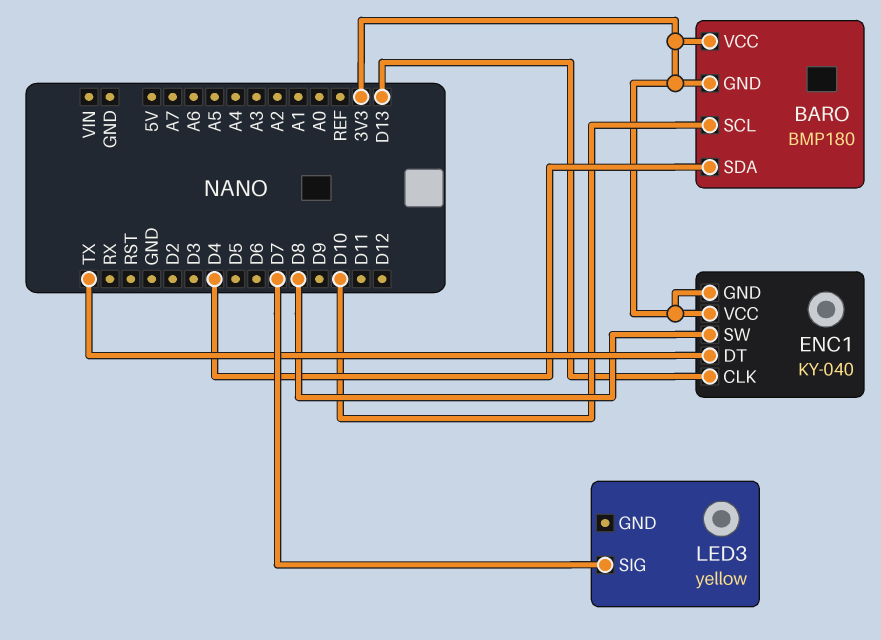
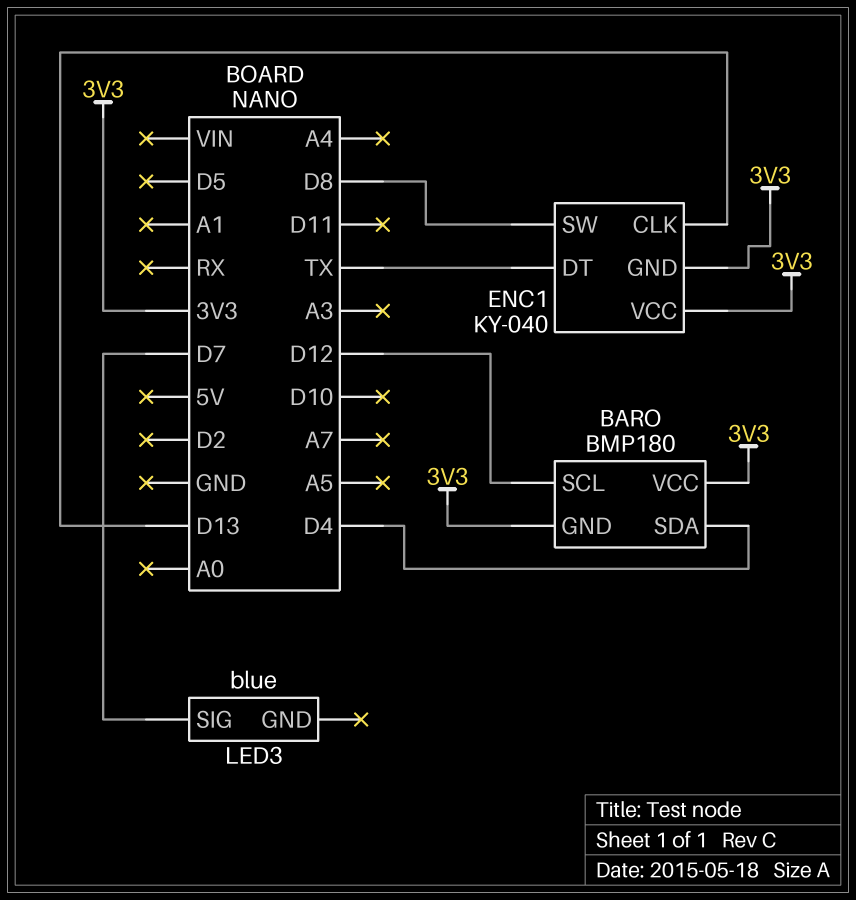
BARO pin SCL: D10 -> D12
LED3: yellow -> blue

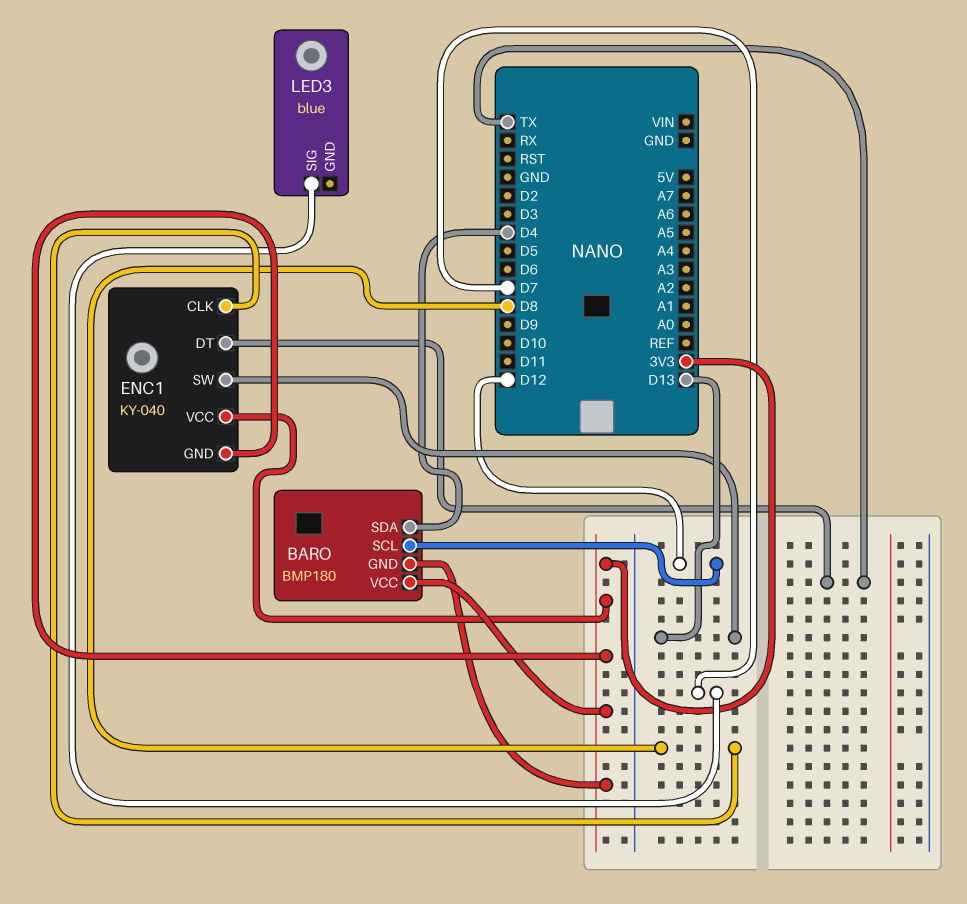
ENC1 pin CLK: D13 -> D8
ENC1 pin SW: D8 -> D13

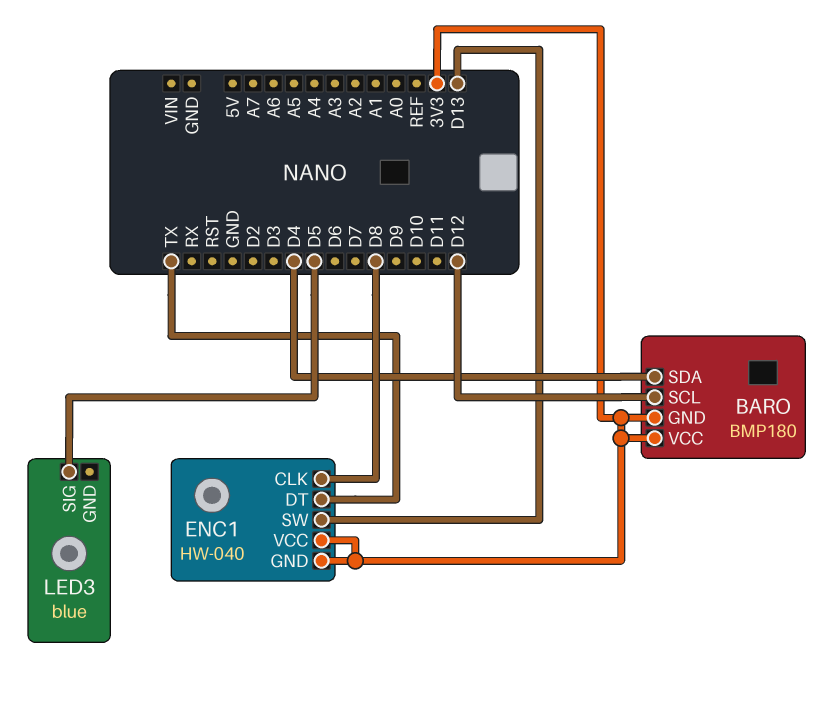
ENC1: KY-040 -> HW-040
LED3 pin SIG: D7 -> D5

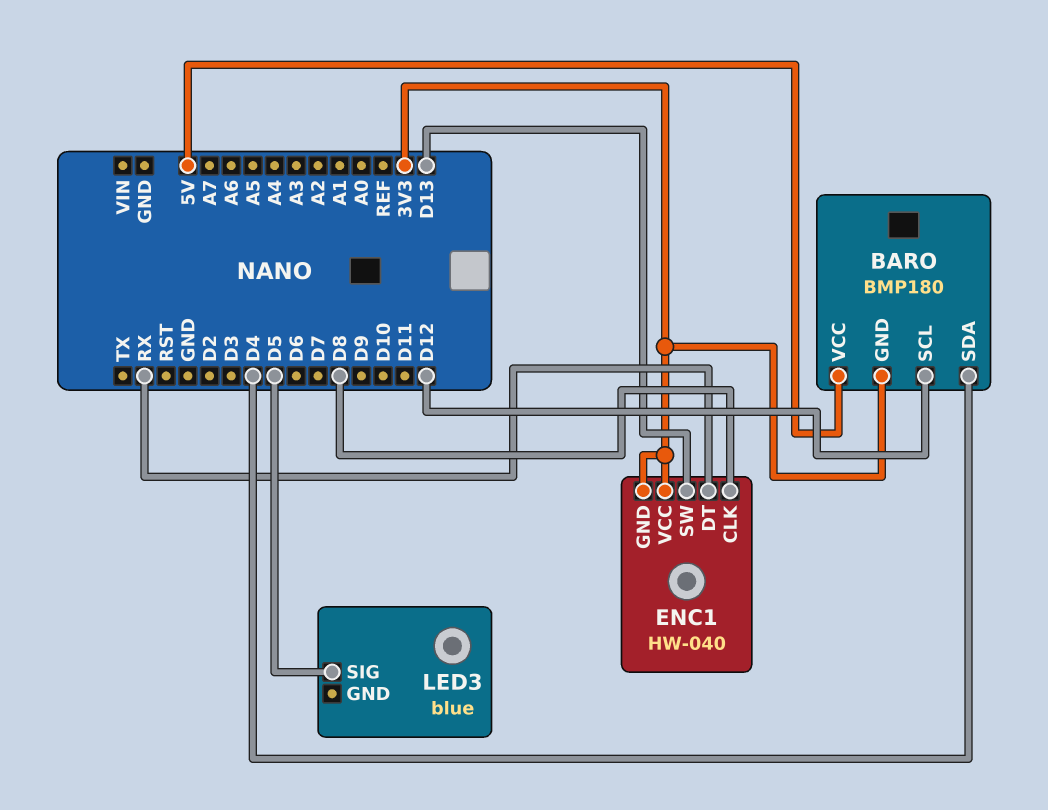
BARO pin VCC: 3V3 -> 5V
ENC1 pin DT: TX -> RX

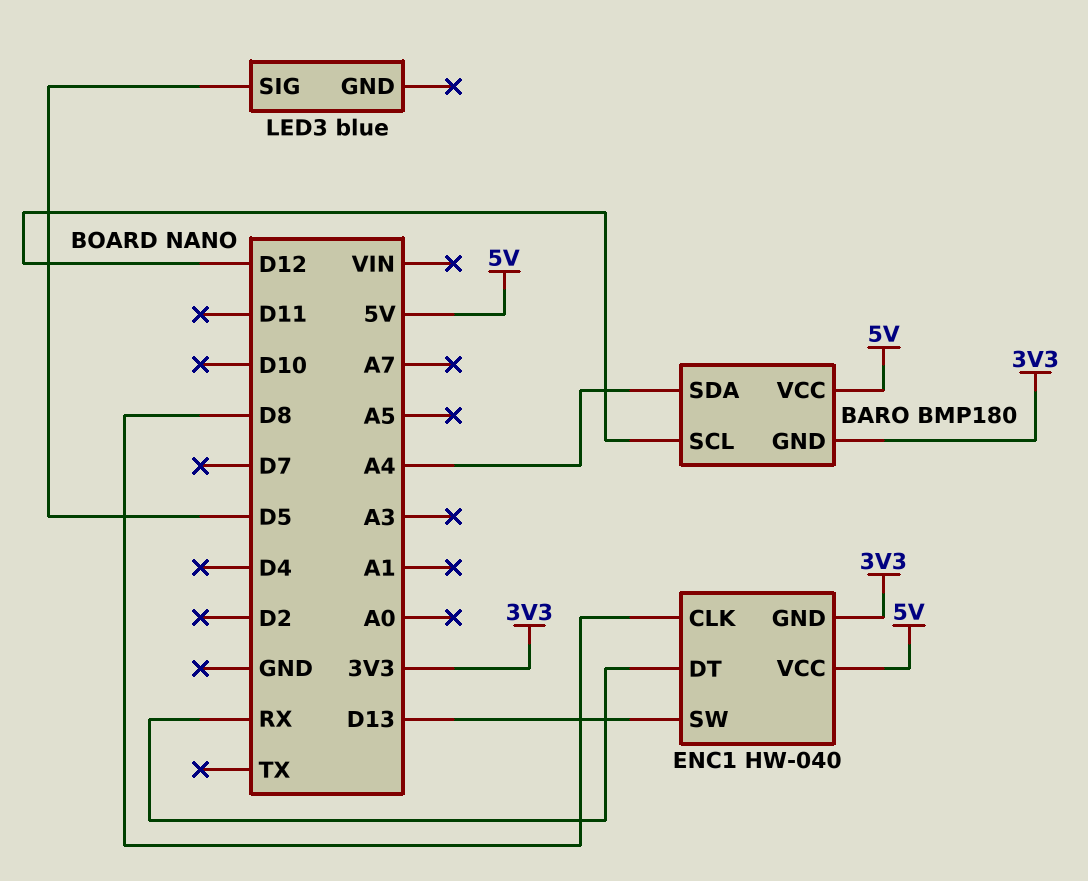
BARO pin SDA: D4 -> A4
ENC1 pin VCC: 3V3 -> 5V

